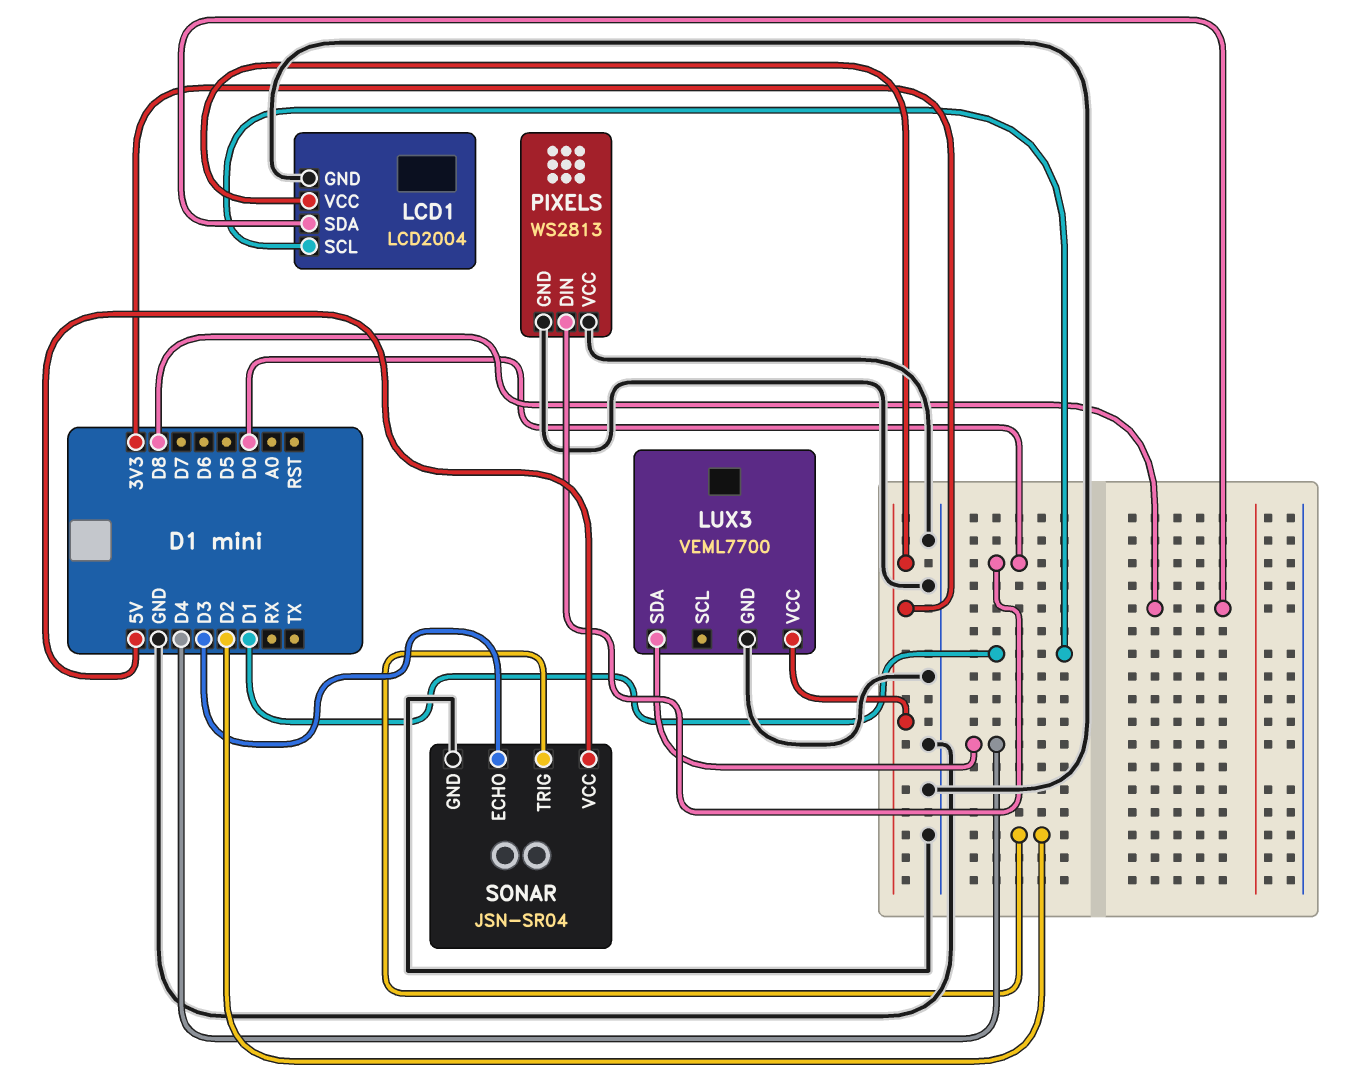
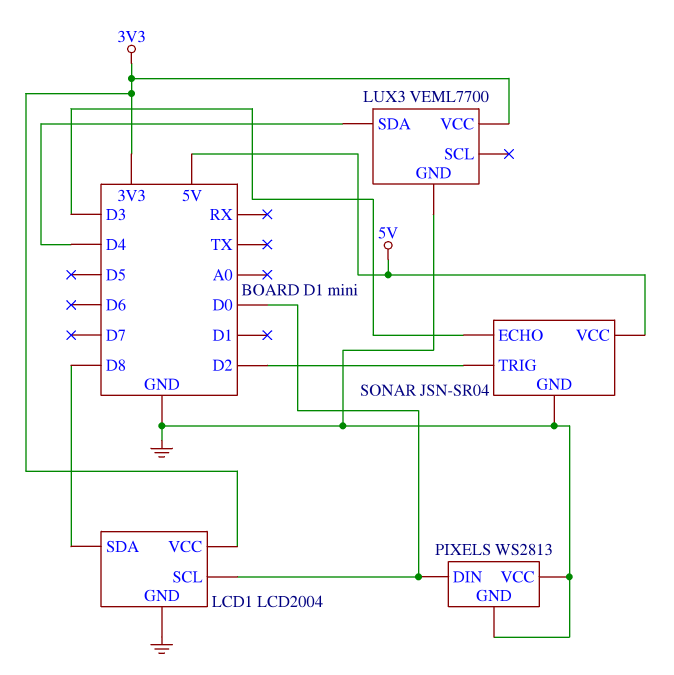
LCD1 pin SCL: D1 -> D0

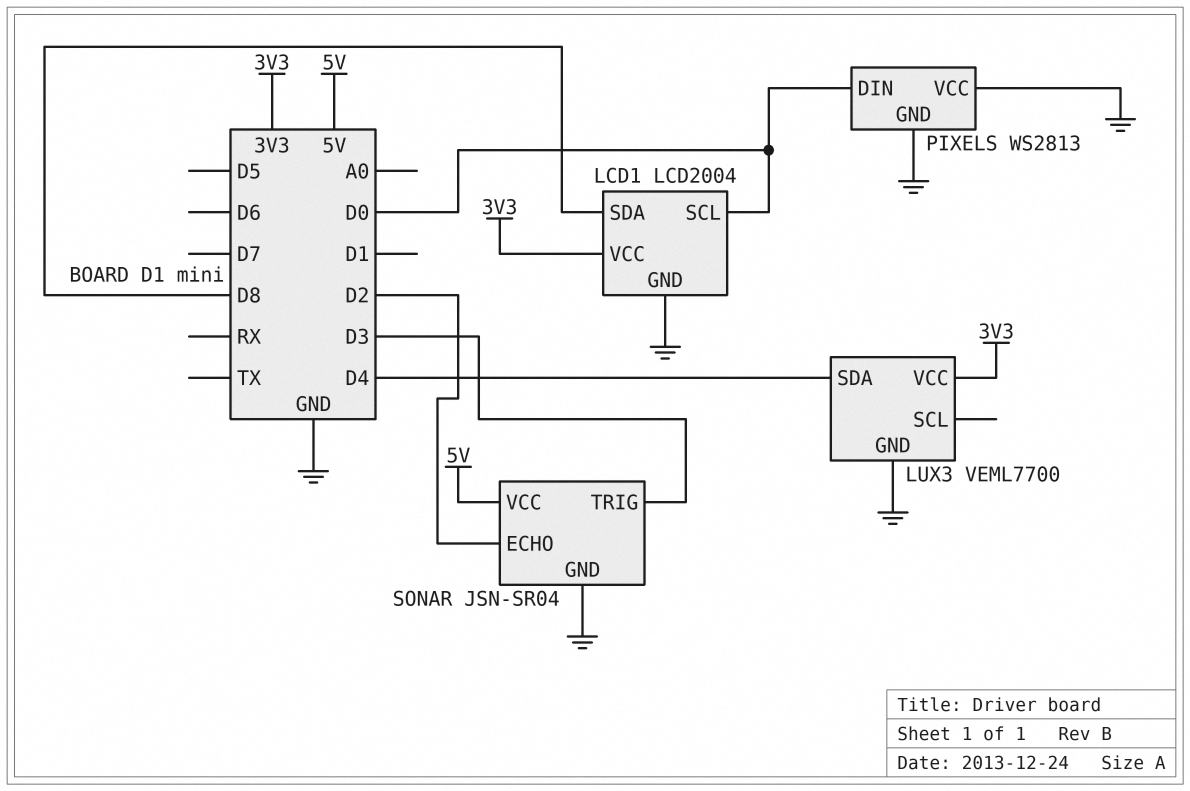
SONAR pin ECHO: D3 -> D2
SONAR pin TRIG: D2 -> D3

